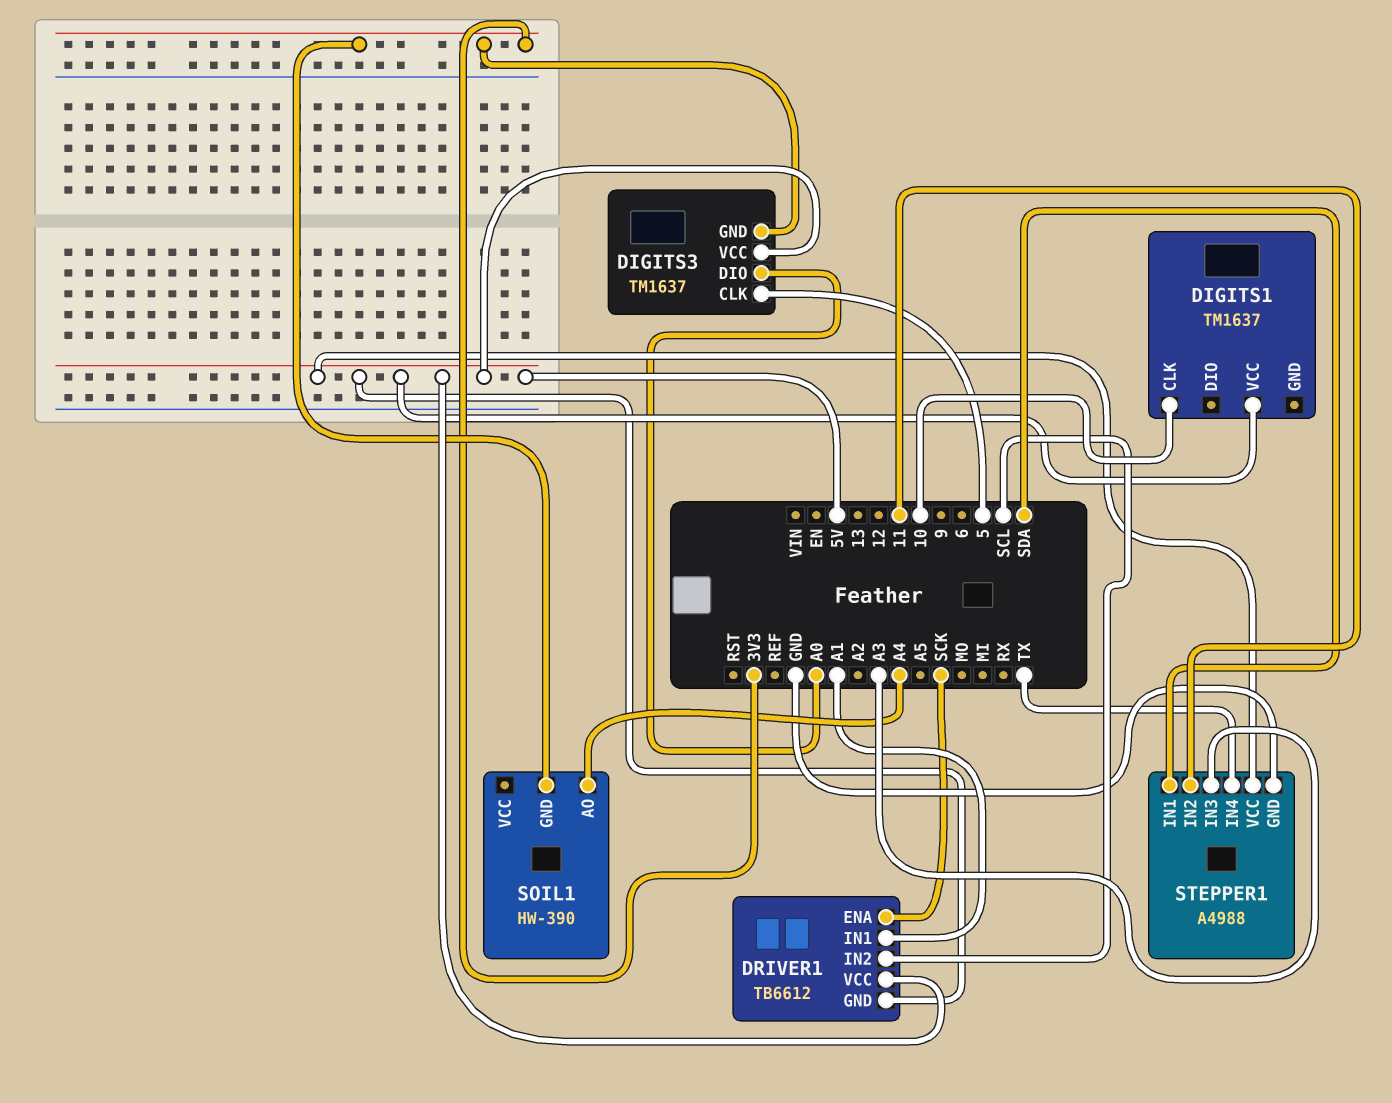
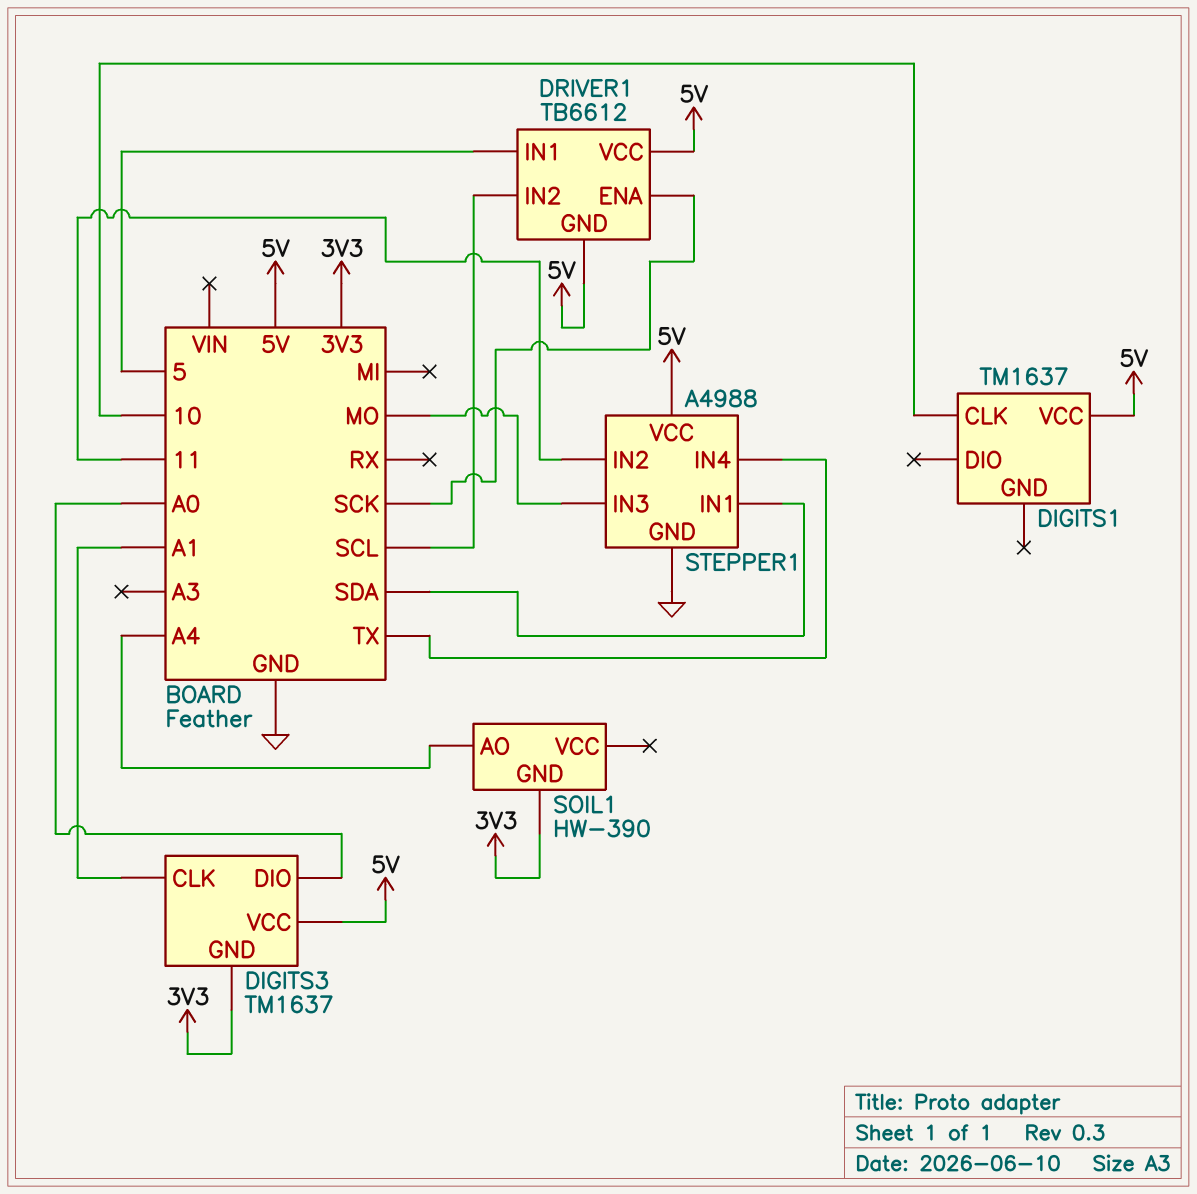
DIGITS3 pin CLK: 5 -> A1
DRIVER1 pin IN1: A1 -> 5
STEPPER1 pin IN3: A3 -> MO

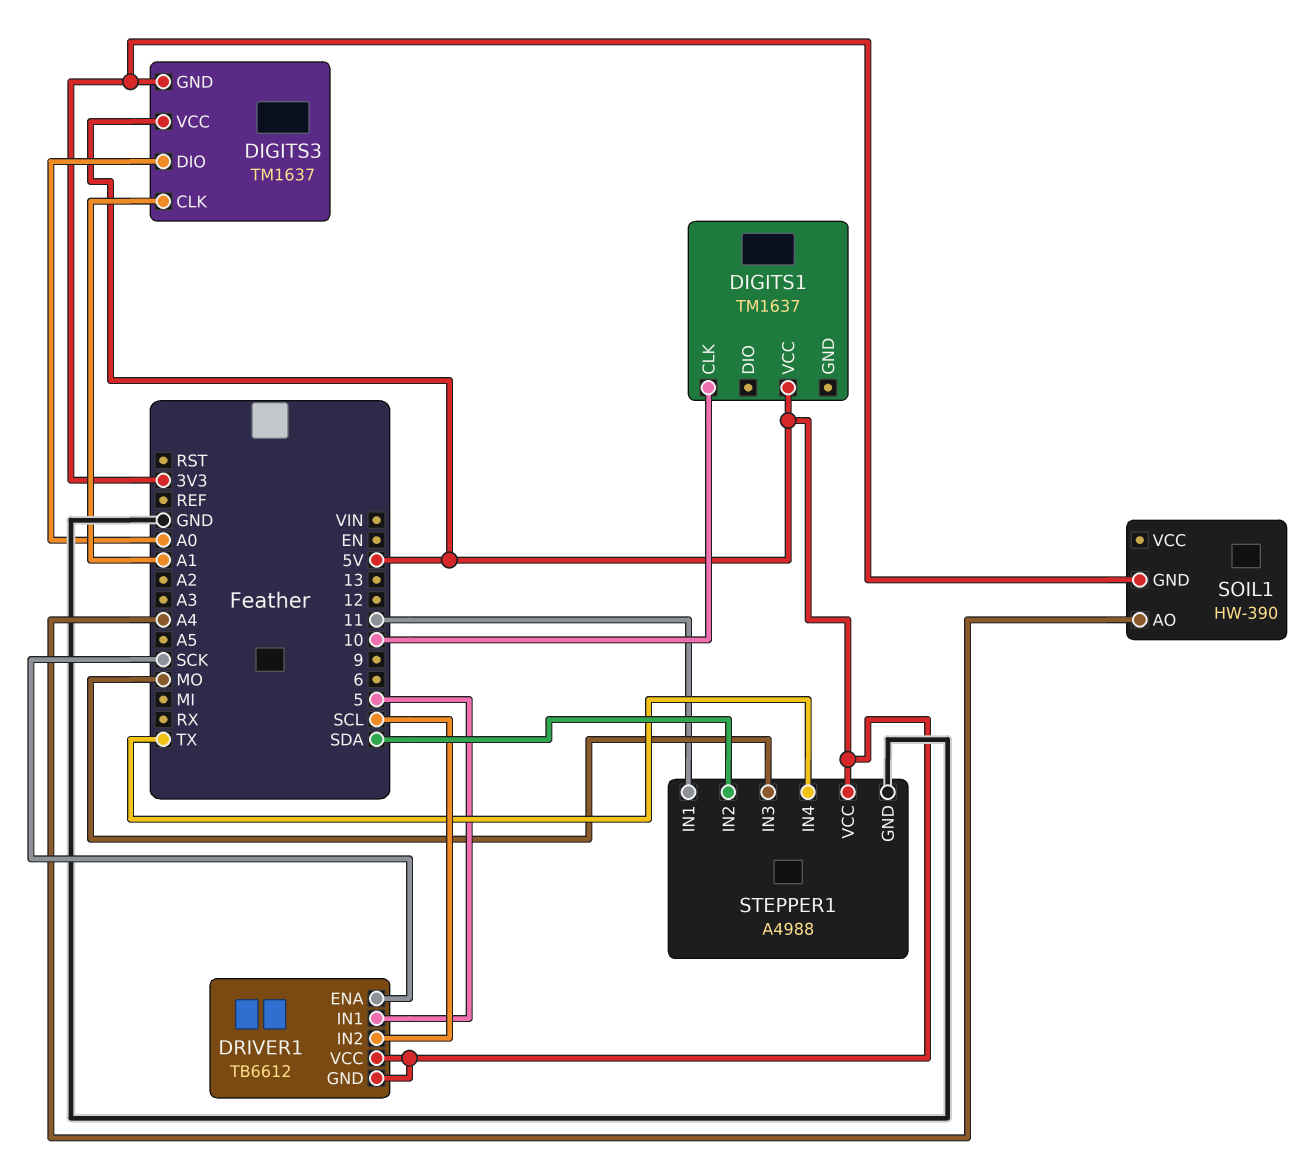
STEPPER1 pin IN1: SDA -> 11
STEPPER1 pin IN2: 11 -> SDA

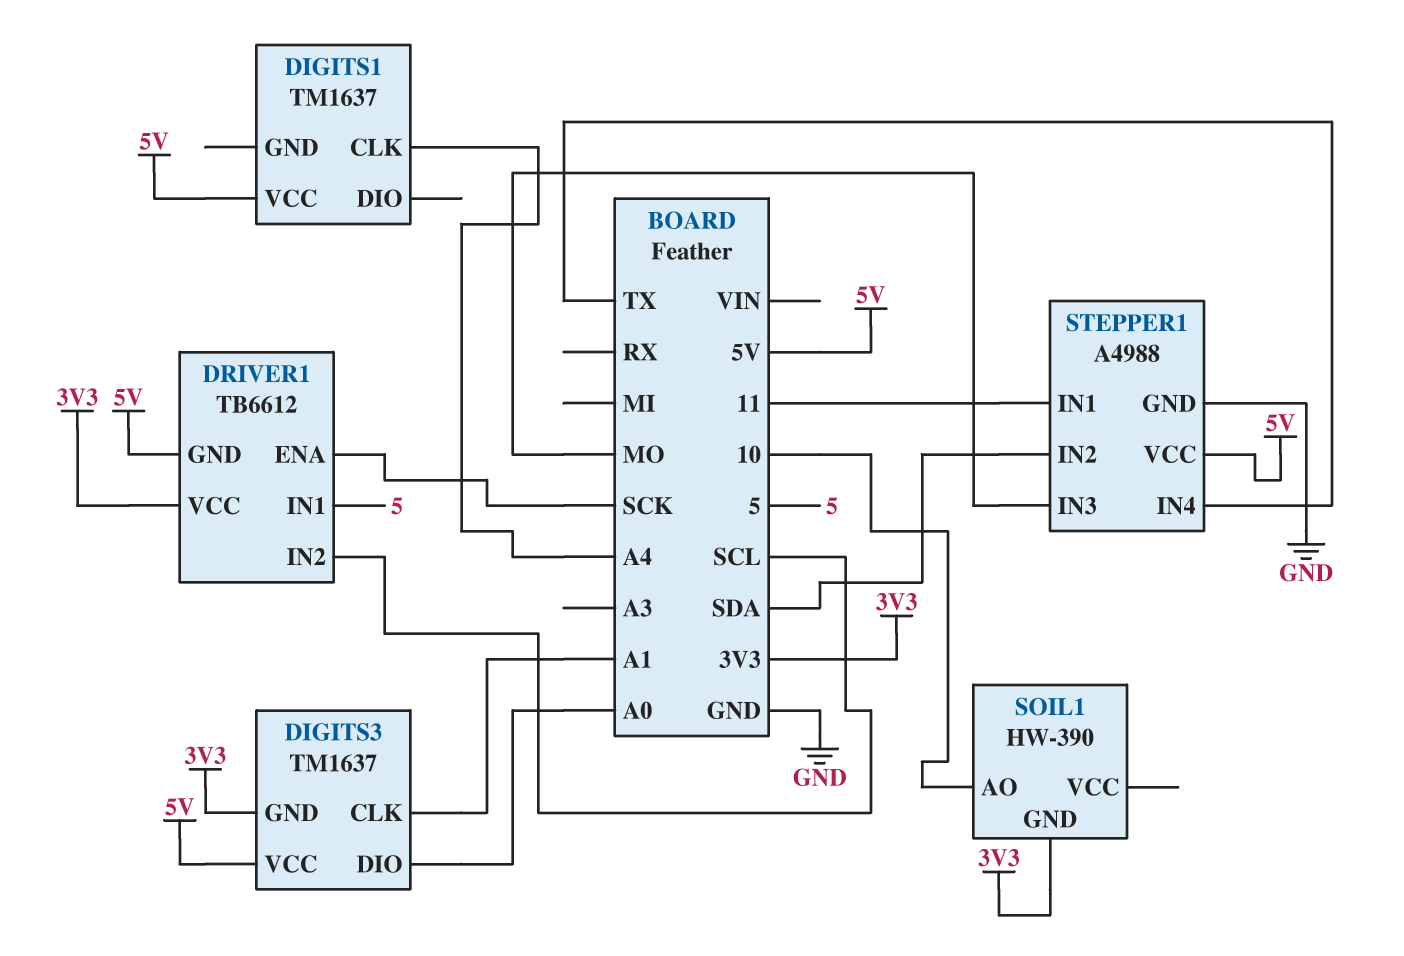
DIGITS1 pin CLK: 10 -> A4
DRIVER1 pin VCC: 5V -> 3V3
SOIL1 pin AO: A4 -> 10

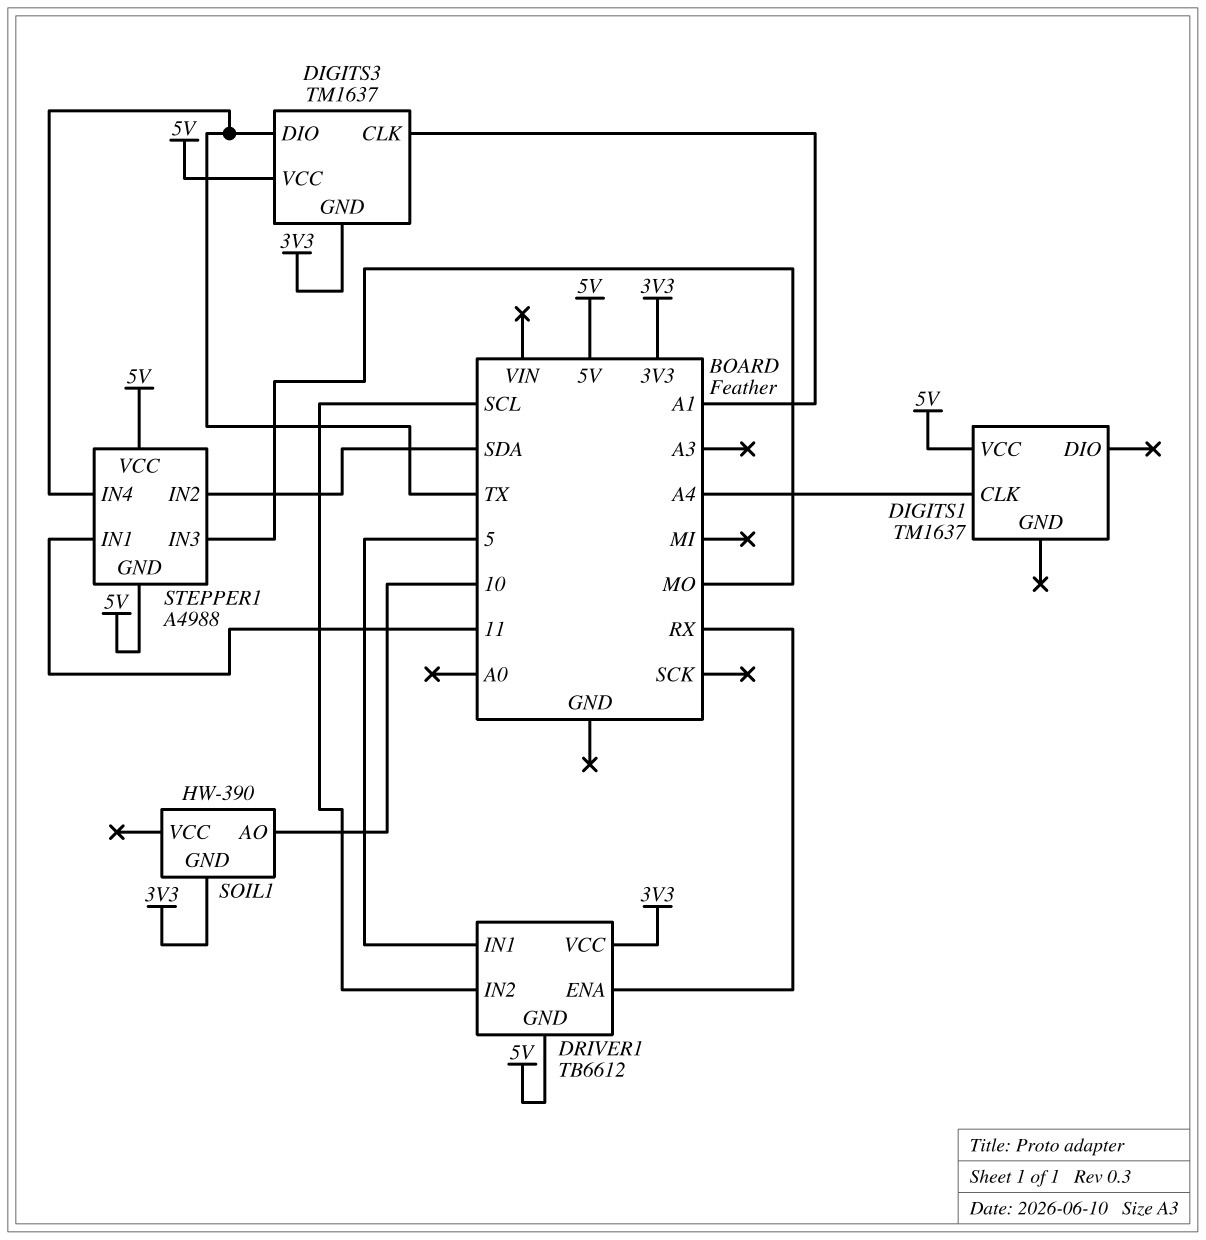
DIGITS3 pin DIO: A0 -> TX
DRIVER1 pin ENA: SCK -> RX
STEPPER1 pin GND: GND -> 5V

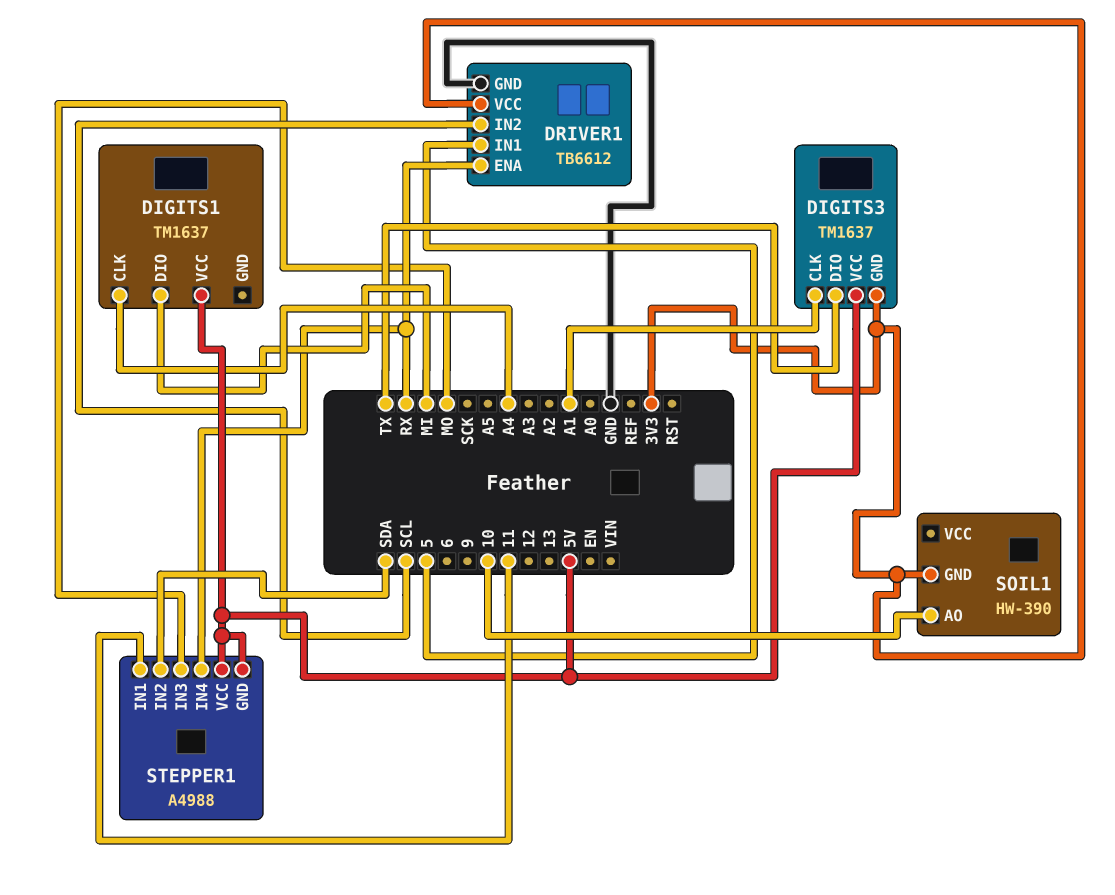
DIGITS1 pin DIO: none -> MI
DRIVER1 pin GND: 5V -> GND
STEPPER1 pin IN4: TX -> RX

